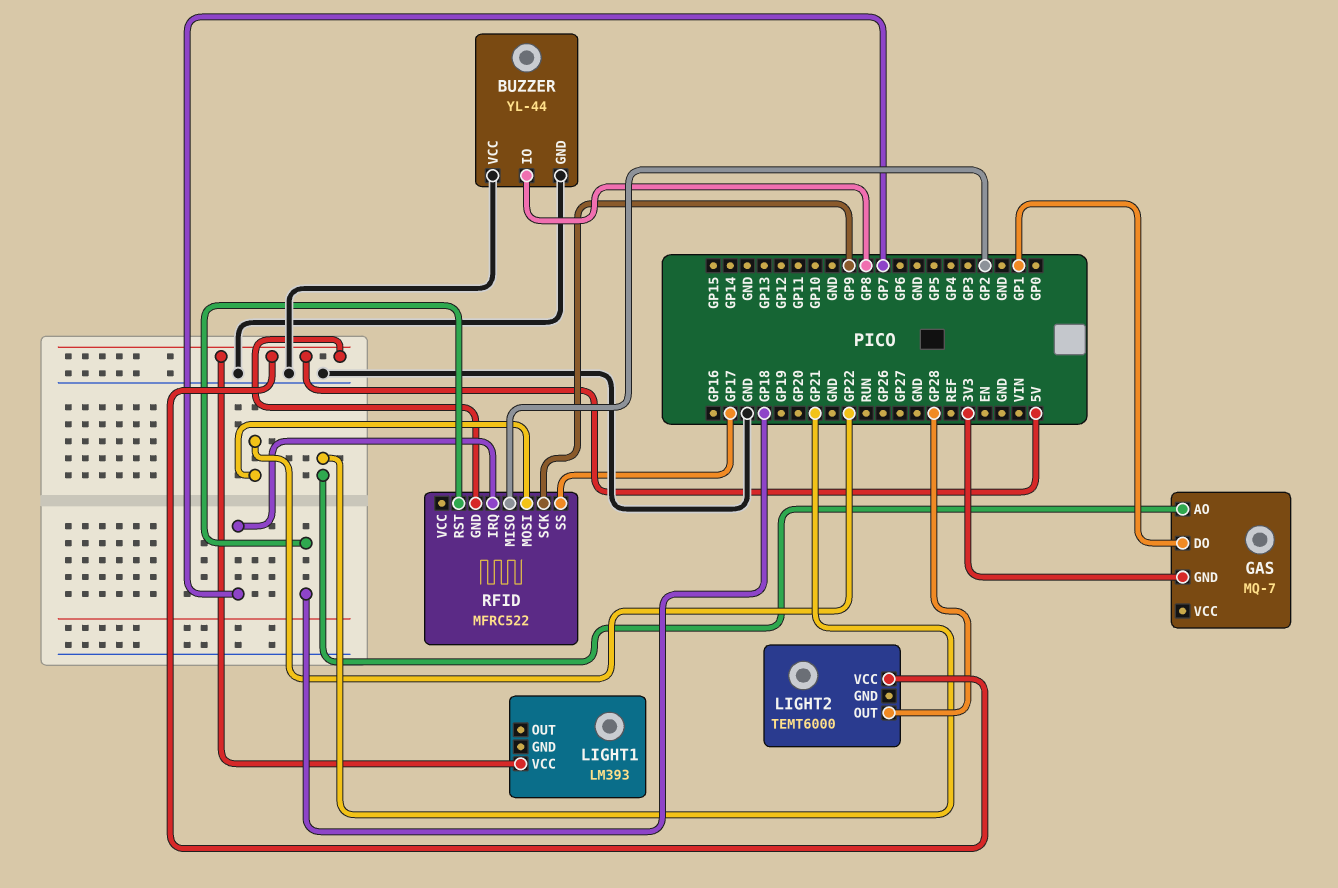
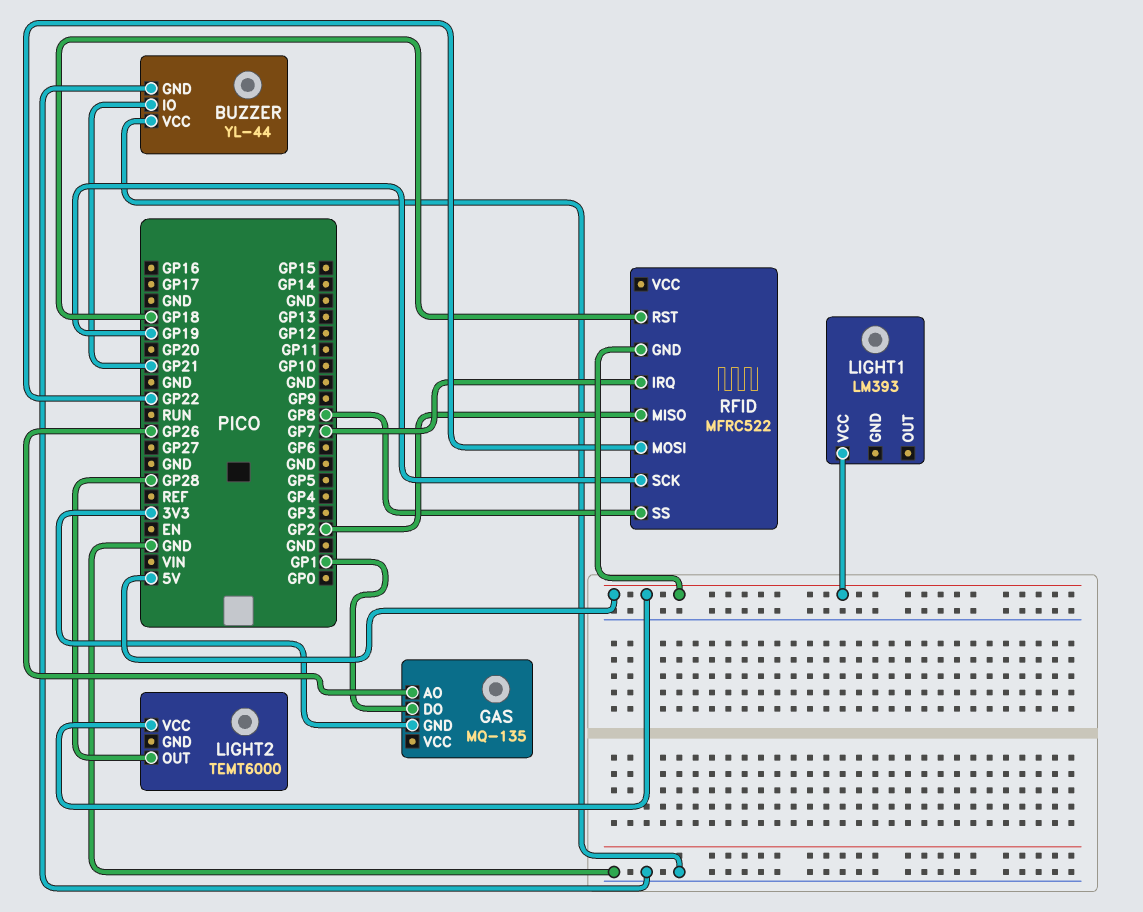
BUZZER pin IO: GP8 -> GP21
GAS: MQ-7 -> MQ-135
GAS pin AO: GP21 -> GP26
RFID pin SCK: GP9 -> GP19
RFID pin SS: GP17 -> GP8

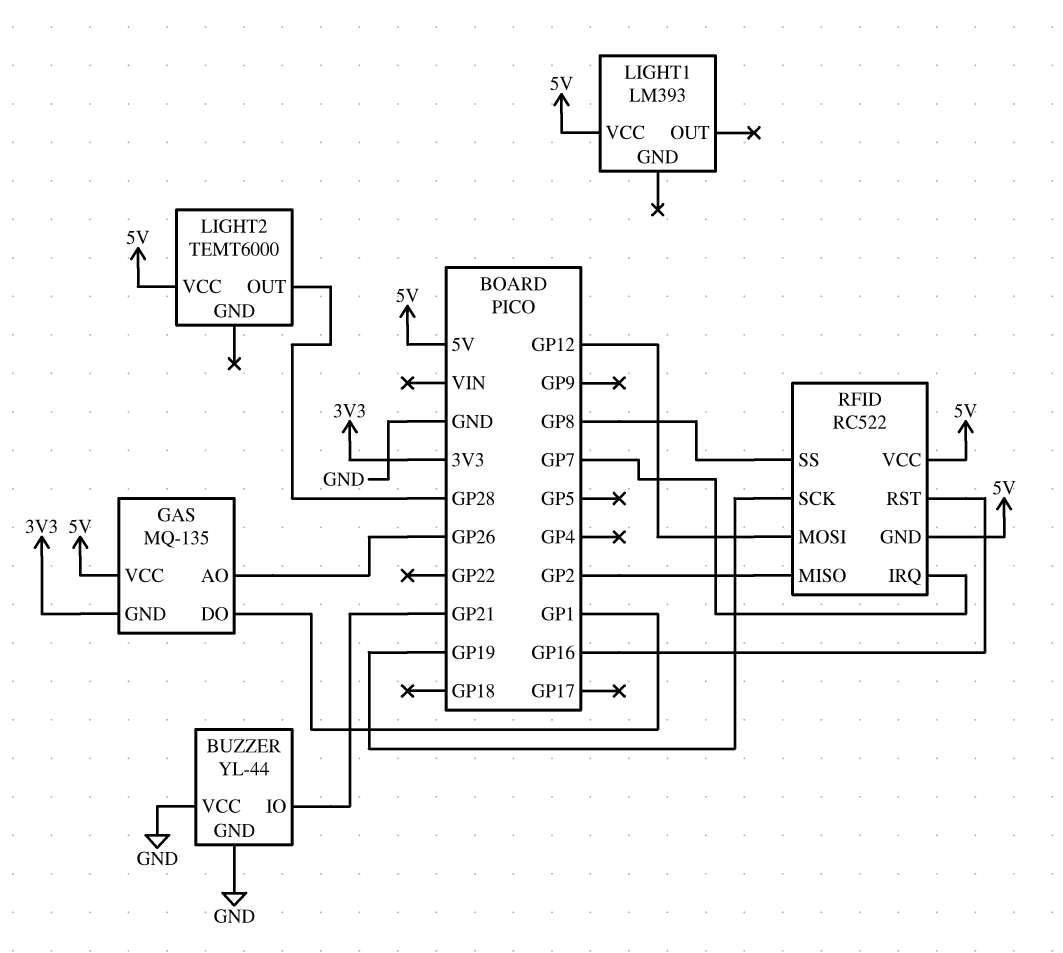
GAS pin VCC: none -> 5V
RFID: MFRC522 -> RC522
RFID pin MOSI: GP22 -> GP12
RFID pin RST: GP18 -> GP16
RFID pin VCC: none -> 5V

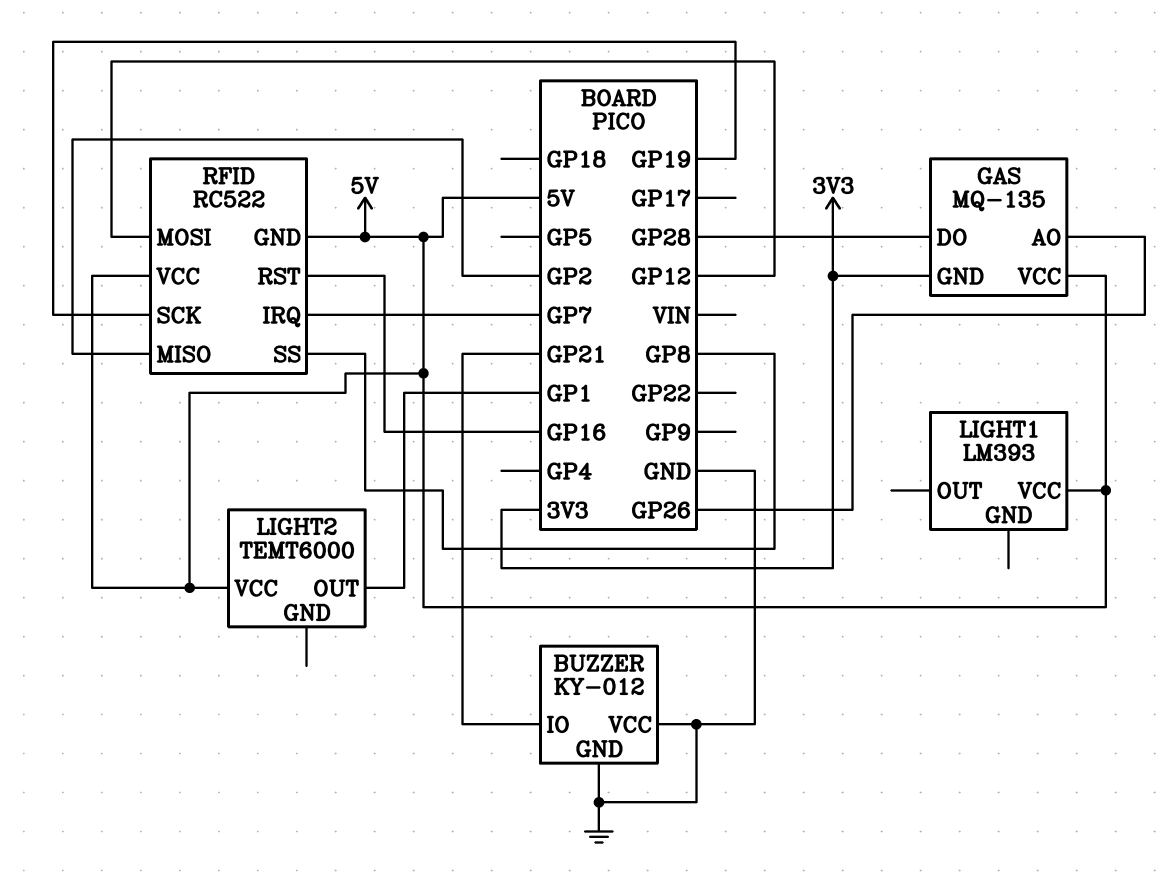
BUZZER: YL-44 -> KY-012
GAS pin DO: GP1 -> GP28
LIGHT2 pin OUT: GP28 -> GP1

